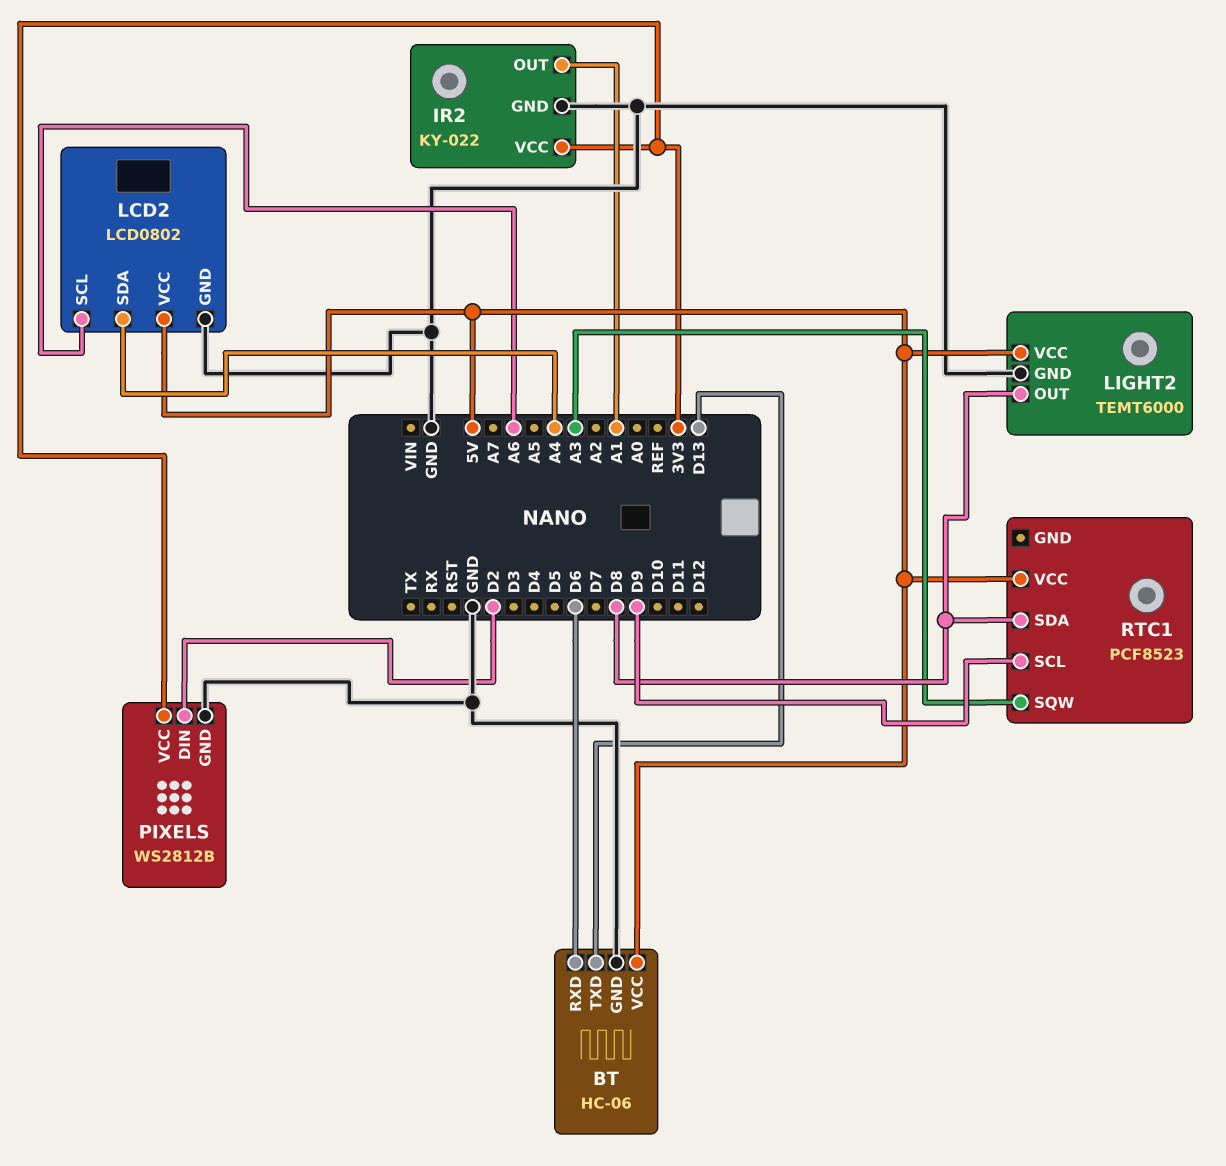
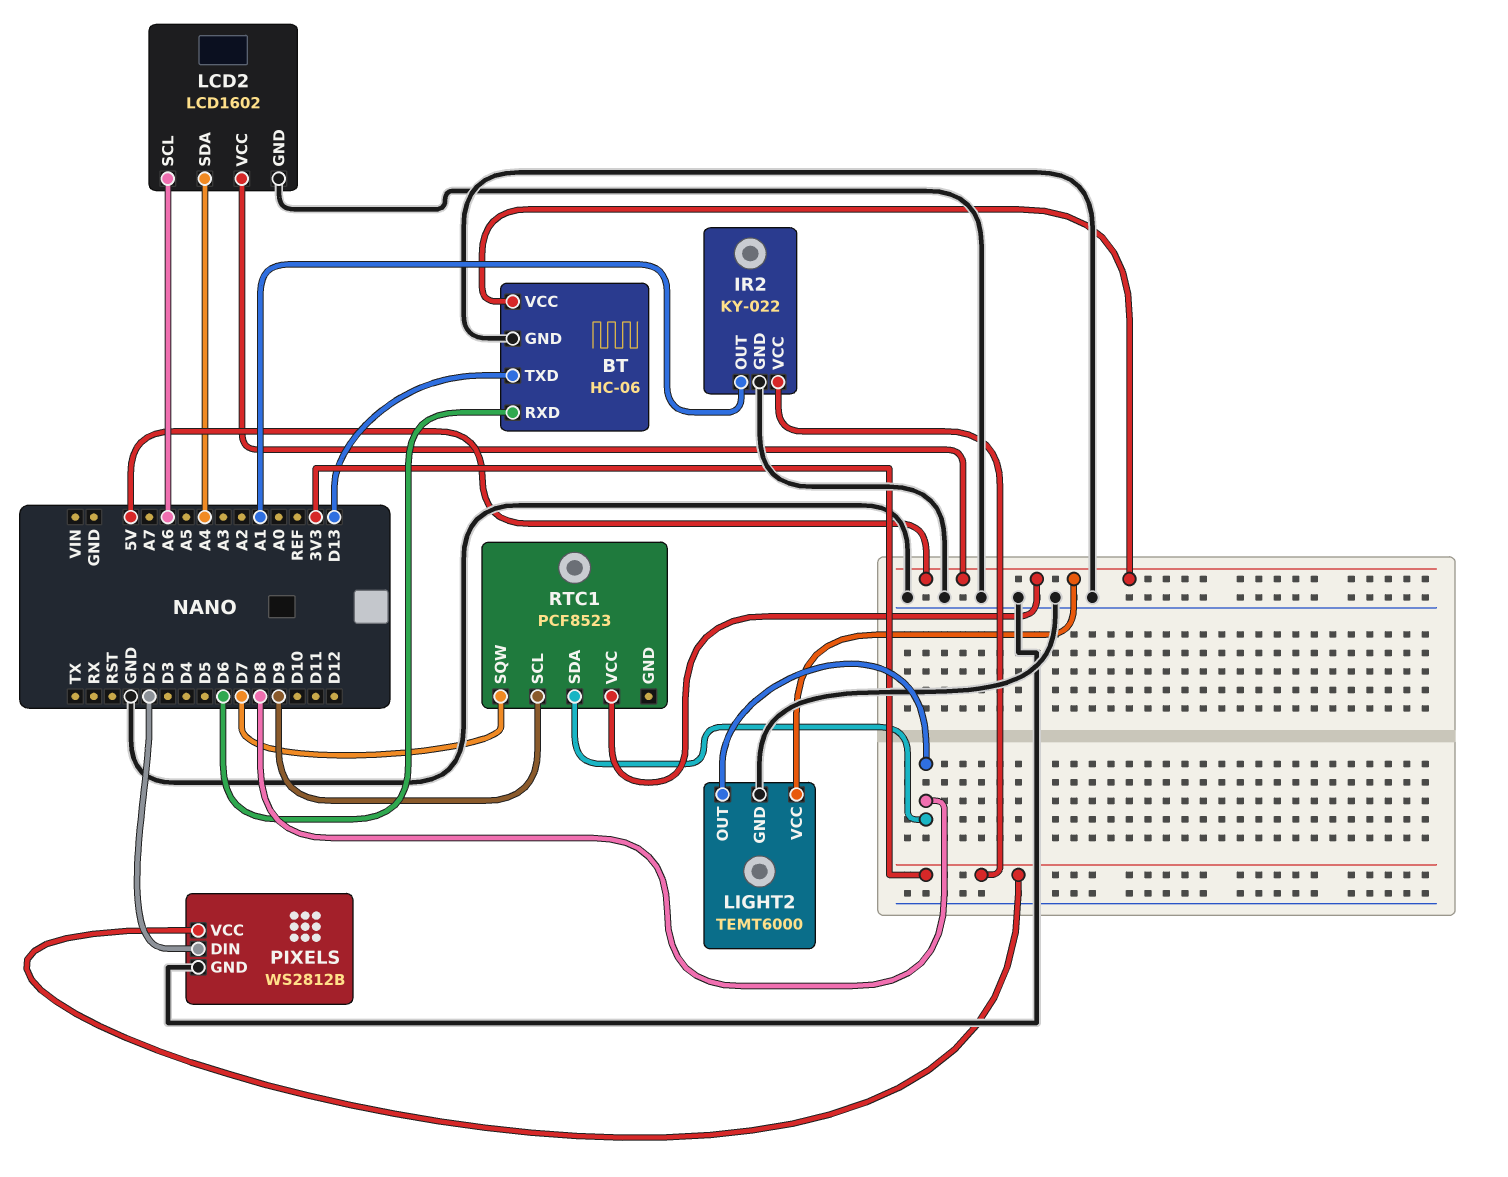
LCD2: LCD0802 -> LCD1602
RTC1 pin SQW: A3 -> D7

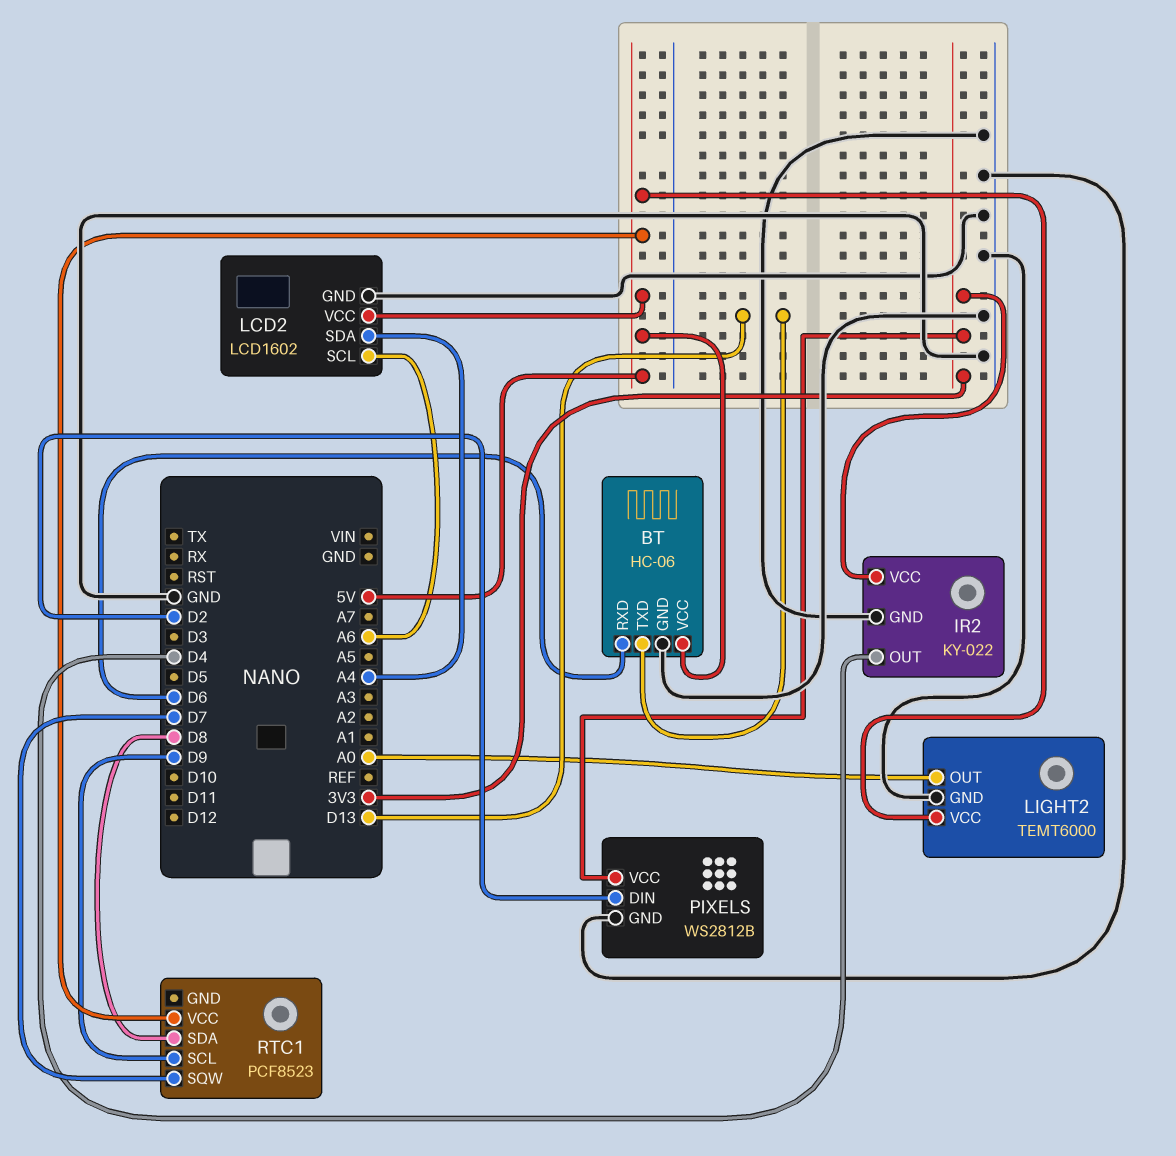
IR2 pin OUT: A1 -> D4
LIGHT2 pin OUT: D8 -> A0

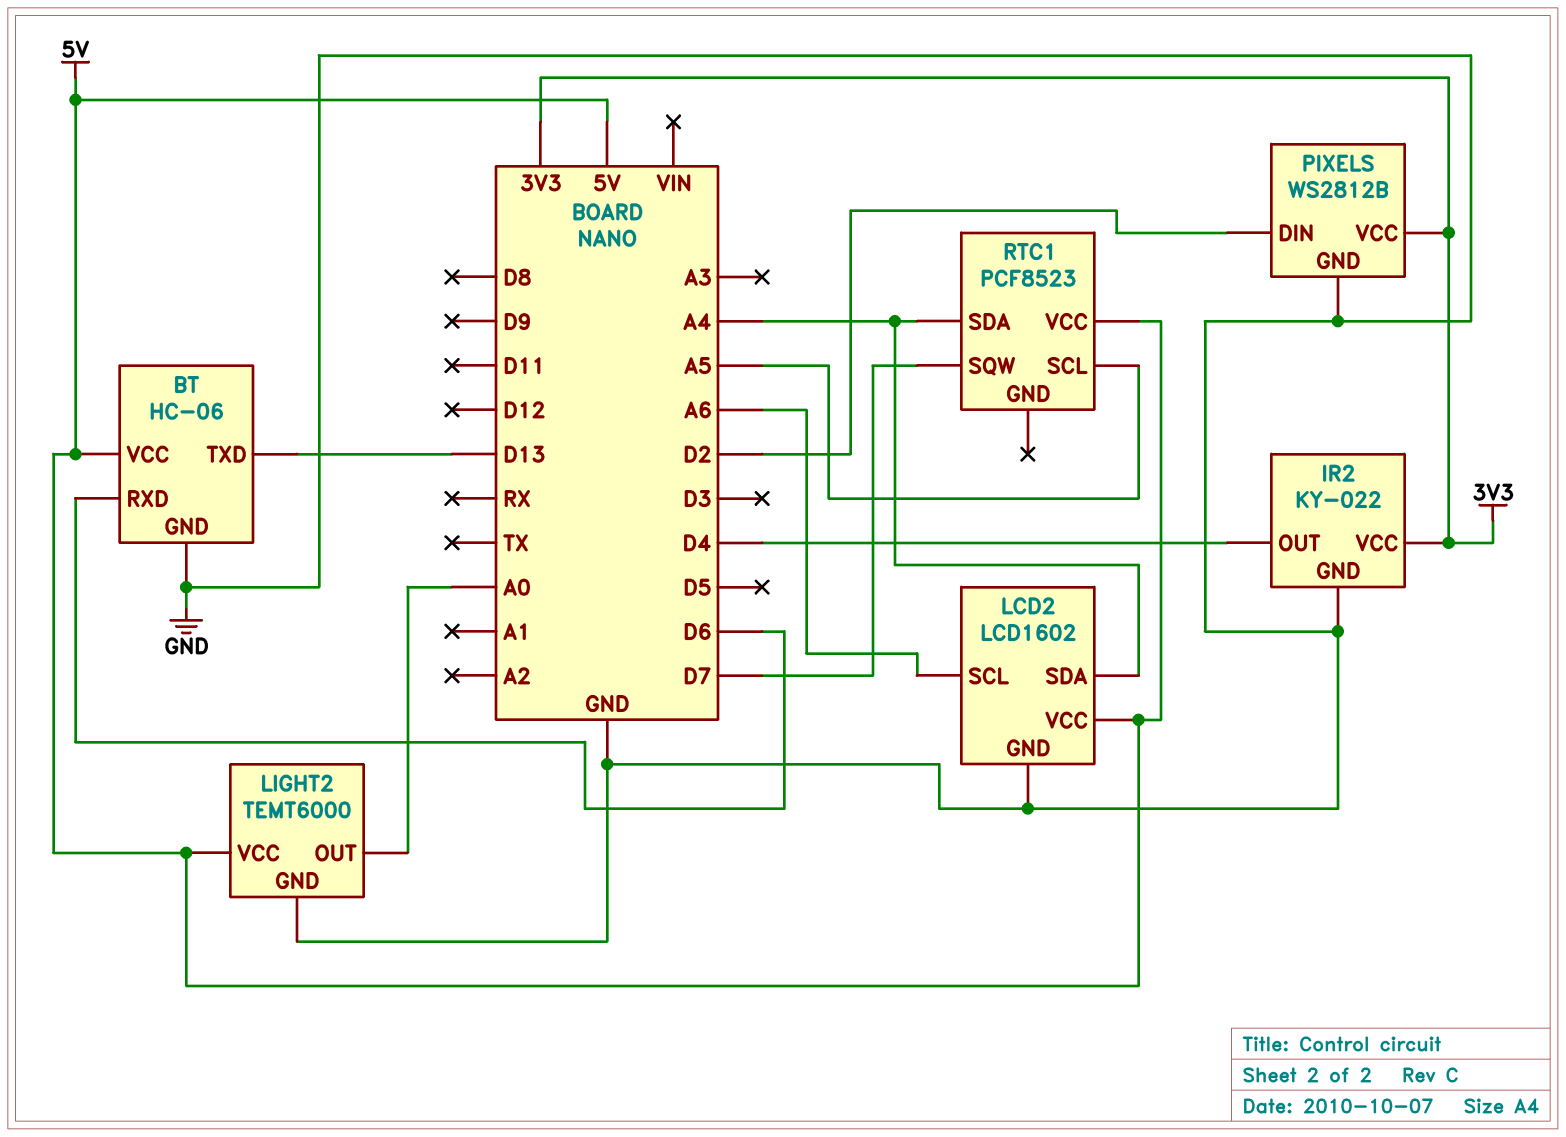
RTC1 pin SCL: D9 -> A5
RTC1 pin SDA: D8 -> A4

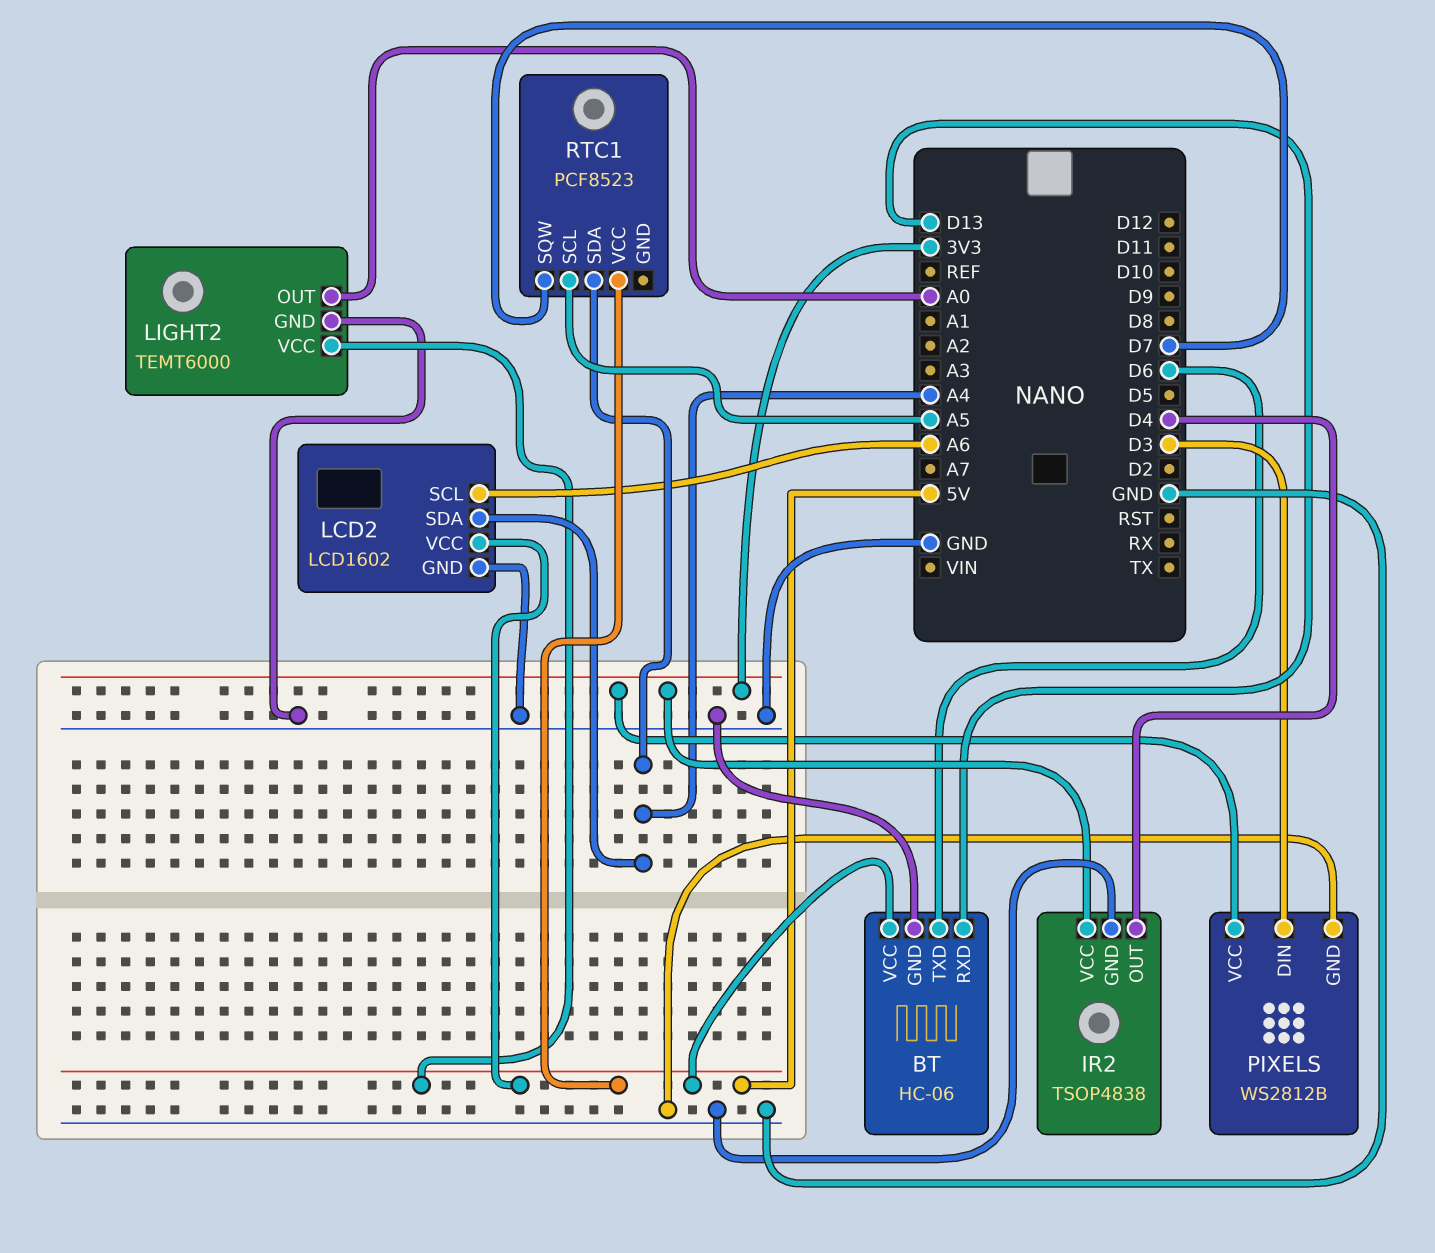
BT pin RXD: D6 -> D13
BT pin TXD: D13 -> D6
IR2: KY-022 -> TSOP4838
PIXELS pin DIN: D2 -> D3

